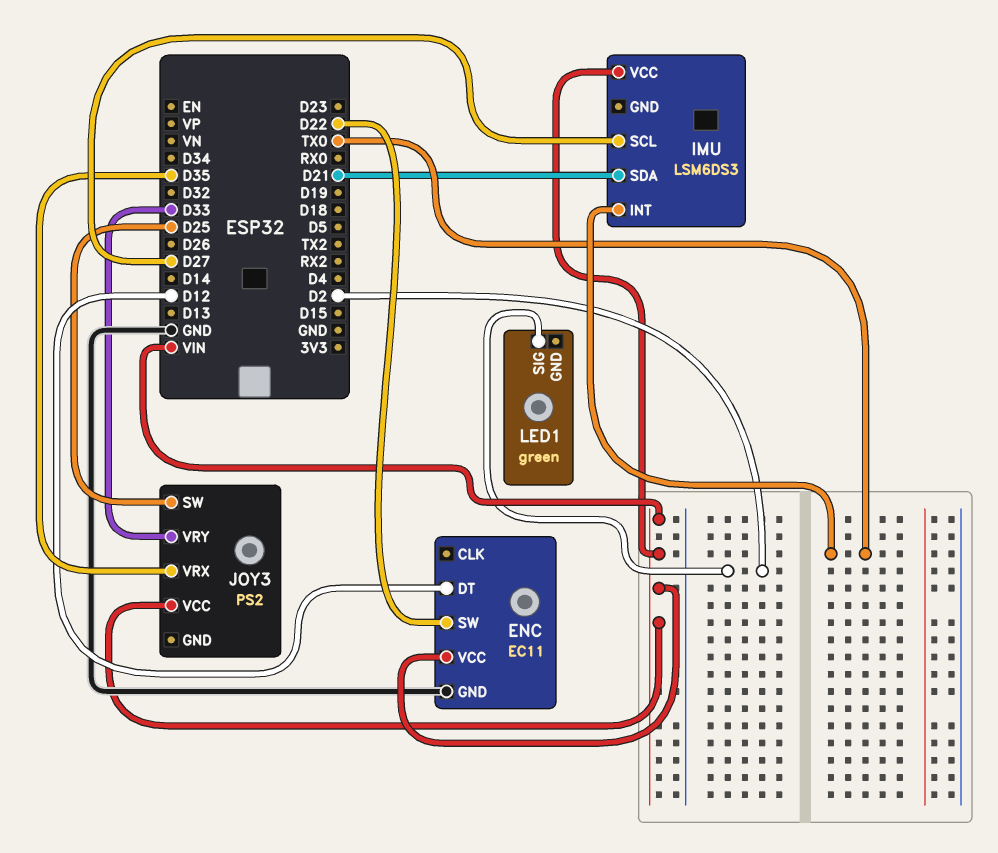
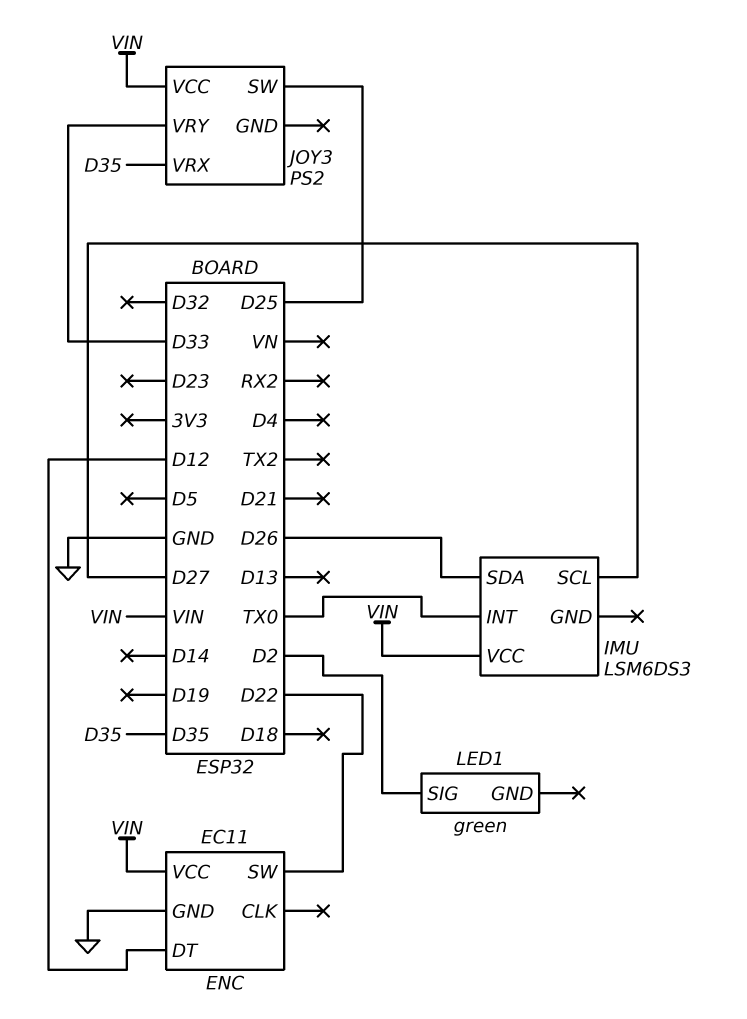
IMU pin SDA: D21 -> D26

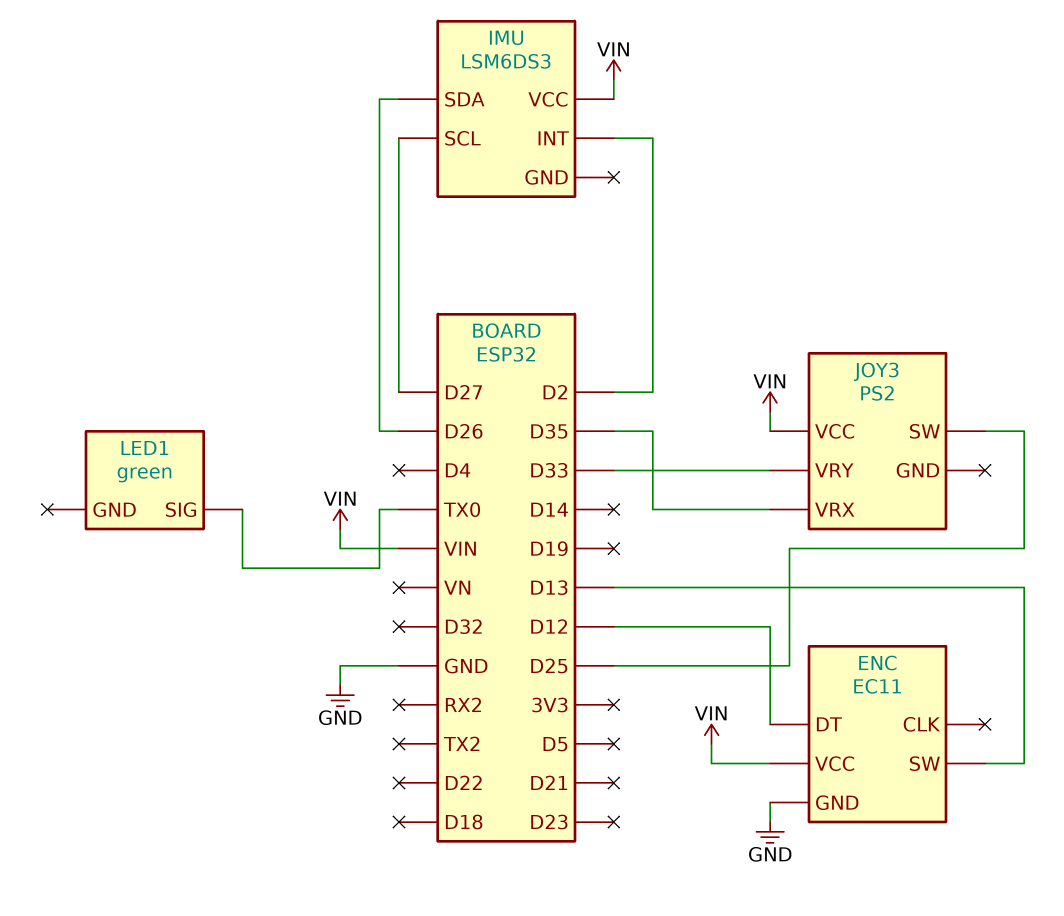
ENC pin SW: D22 -> D13
IMU pin INT: TX0 -> D2
LED1 pin SIG: D2 -> TX0

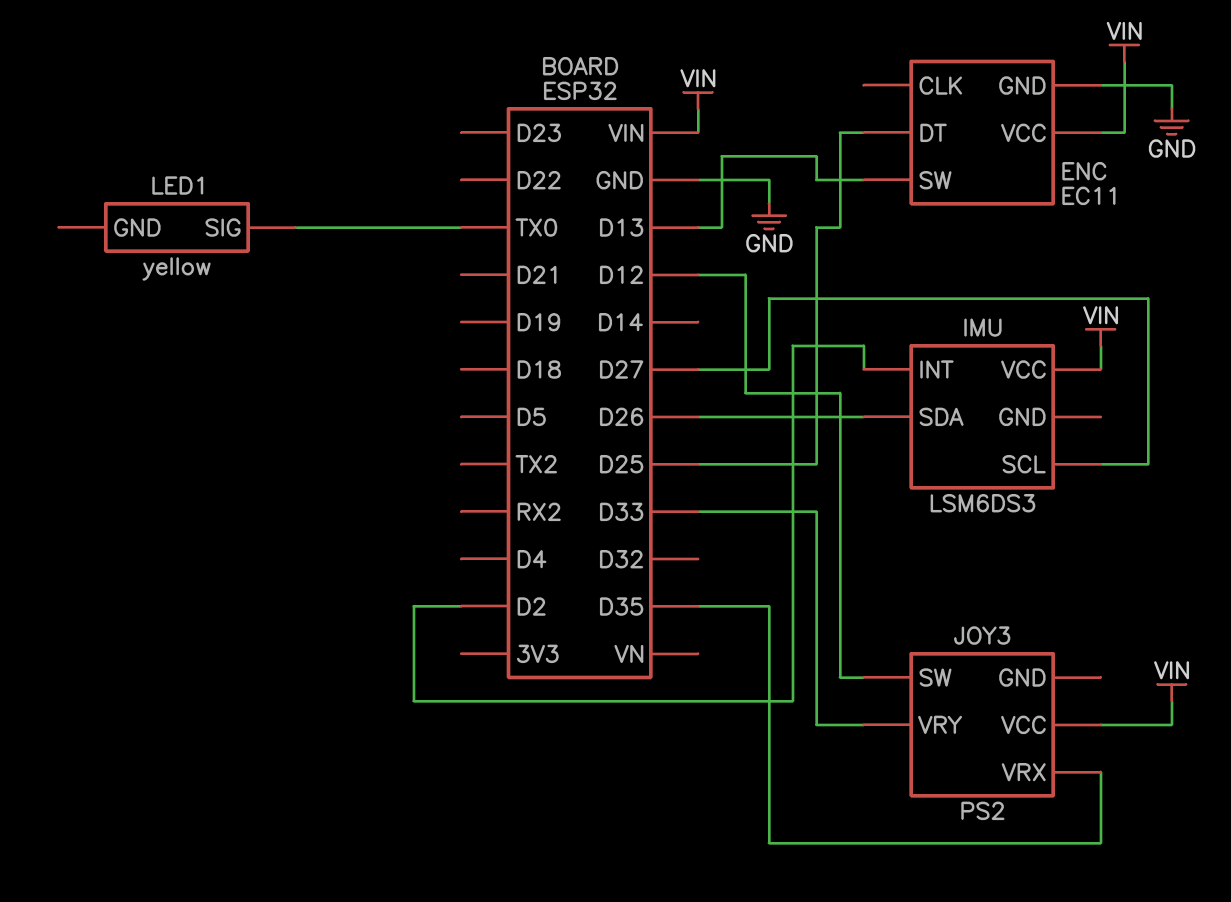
ENC pin DT: D12 -> D25
JOY3 pin SW: D25 -> D12
LED1: green -> yellow

